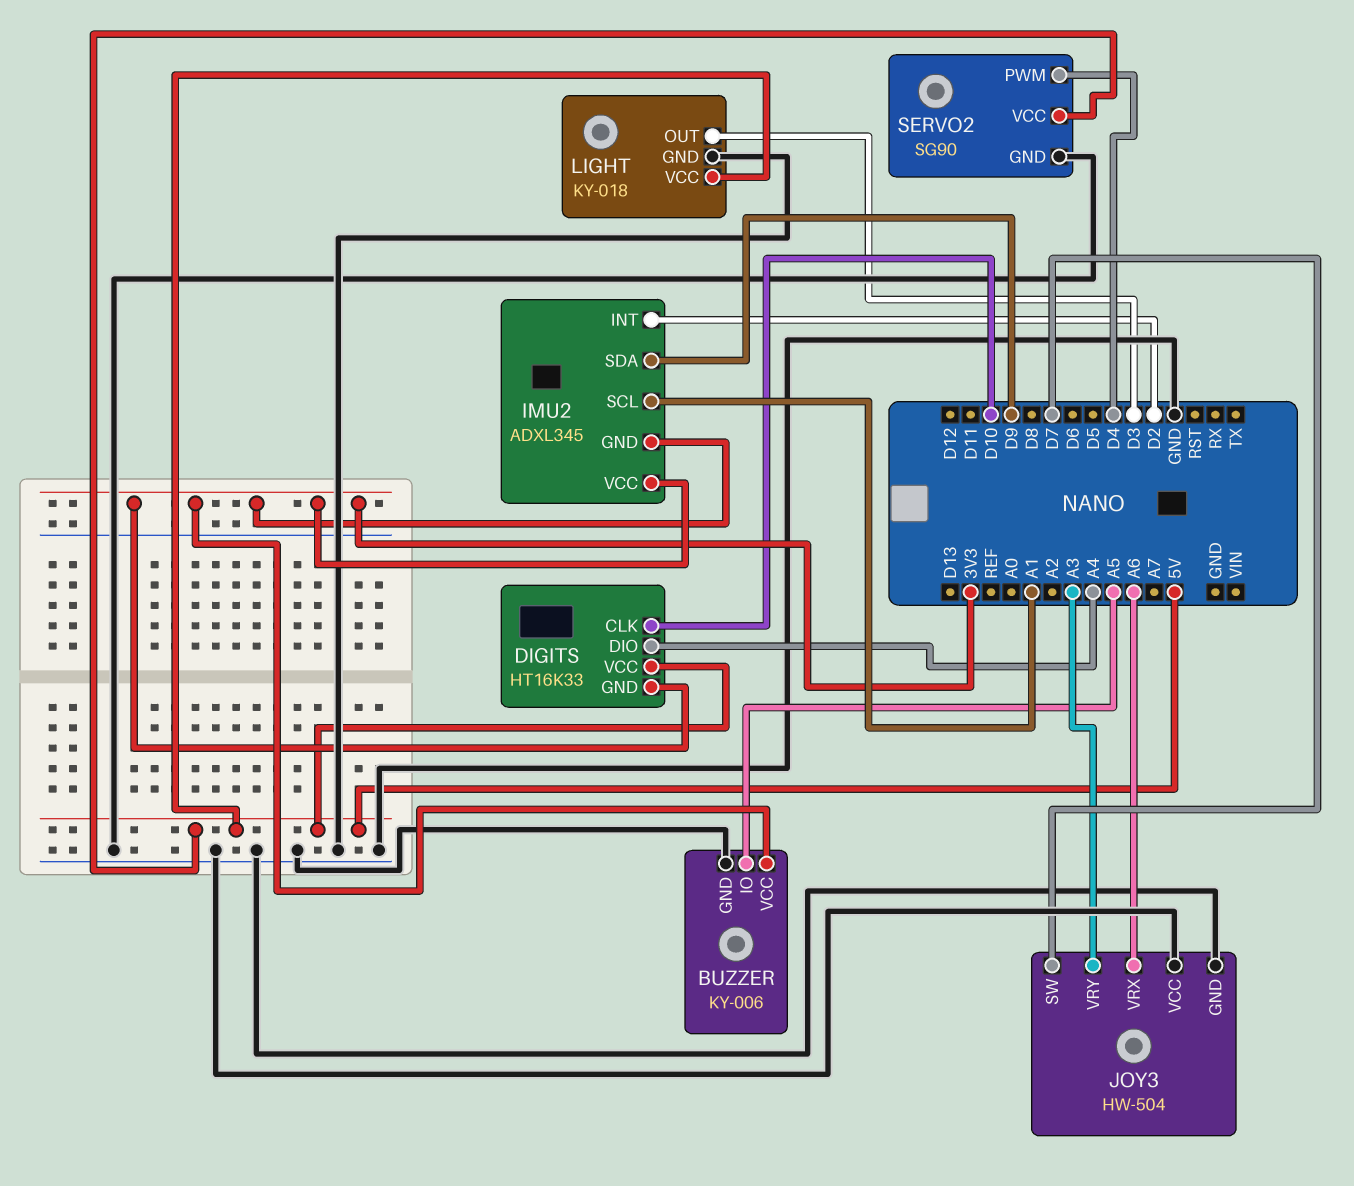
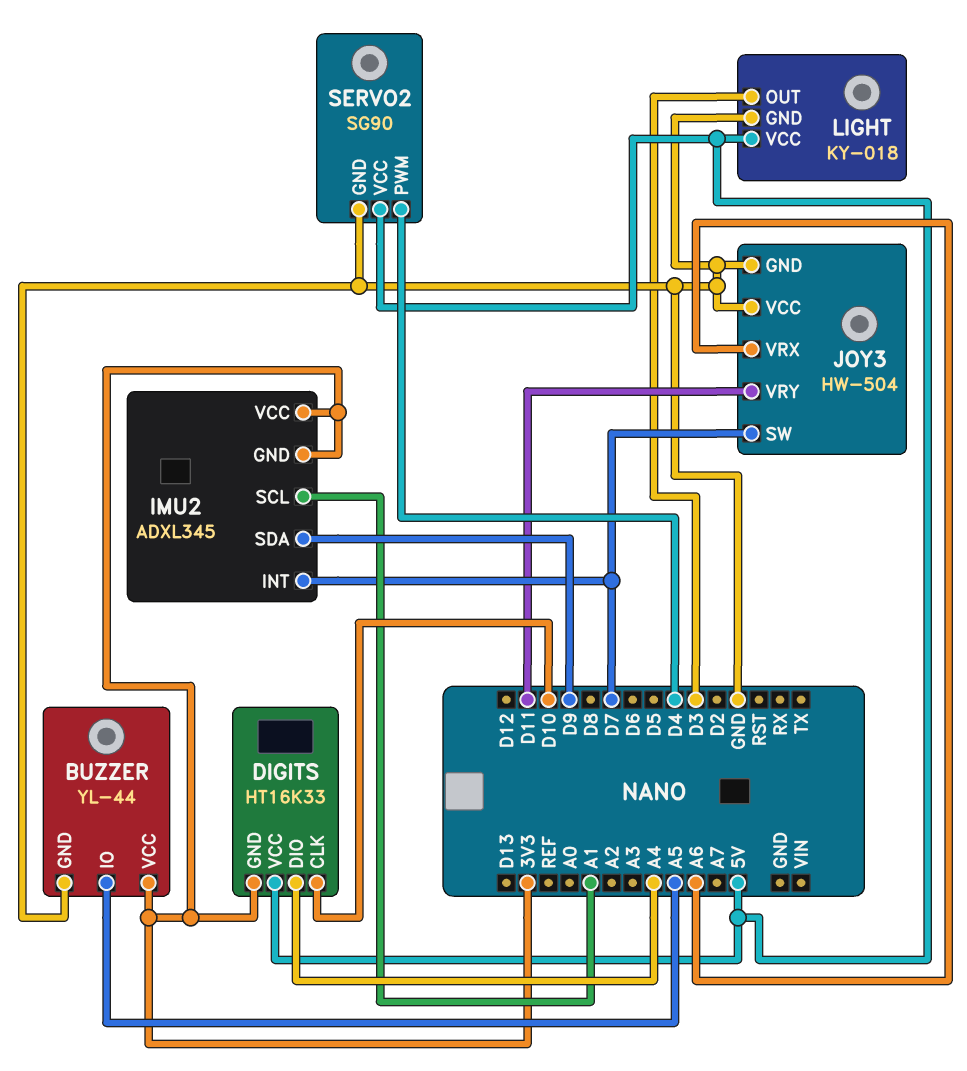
BUZZER: KY-006 -> YL-44
IMU2 pin INT: D2 -> D7
JOY3 pin VRY: A3 -> D11

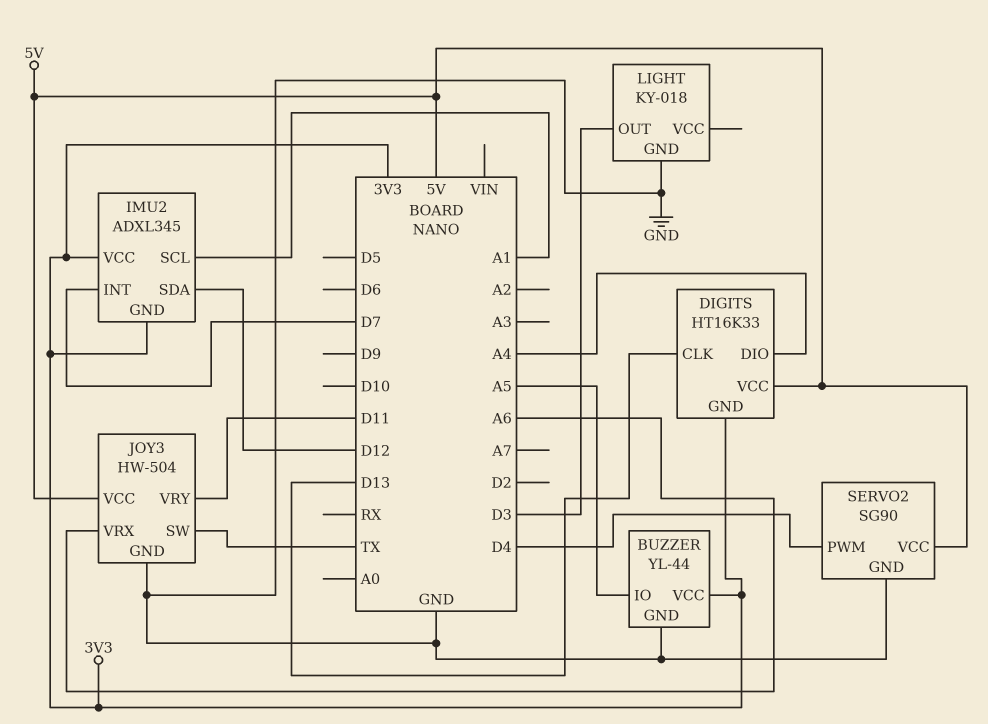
DIGITS pin CLK: D10 -> D13
IMU2 pin SDA: D9 -> D12
JOY3 pin SW: D7 -> TX
JOY3 pin VCC: GND -> 5V
LIGHT pin VCC: 5V -> none

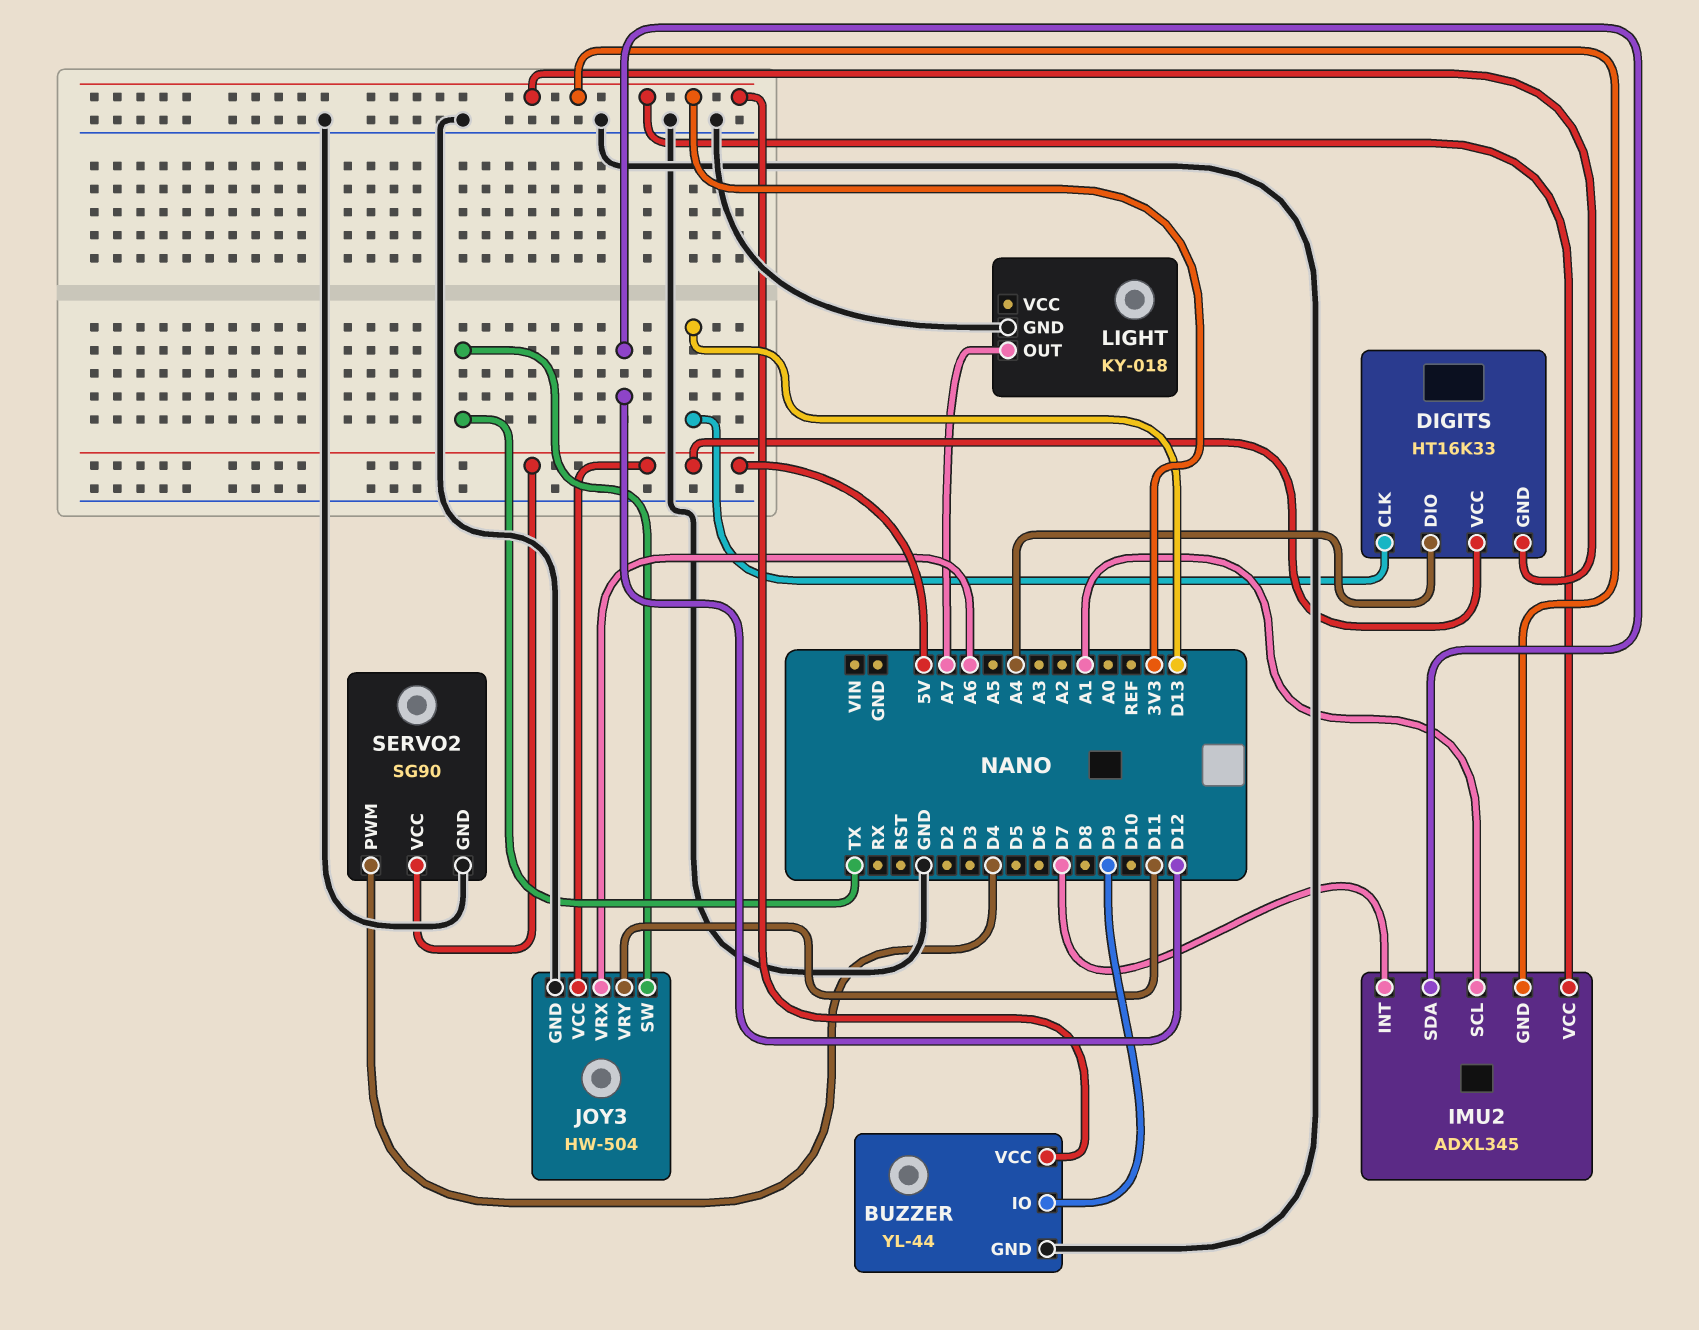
BUZZER pin IO: A5 -> D9
LIGHT pin OUT: D3 -> A7

